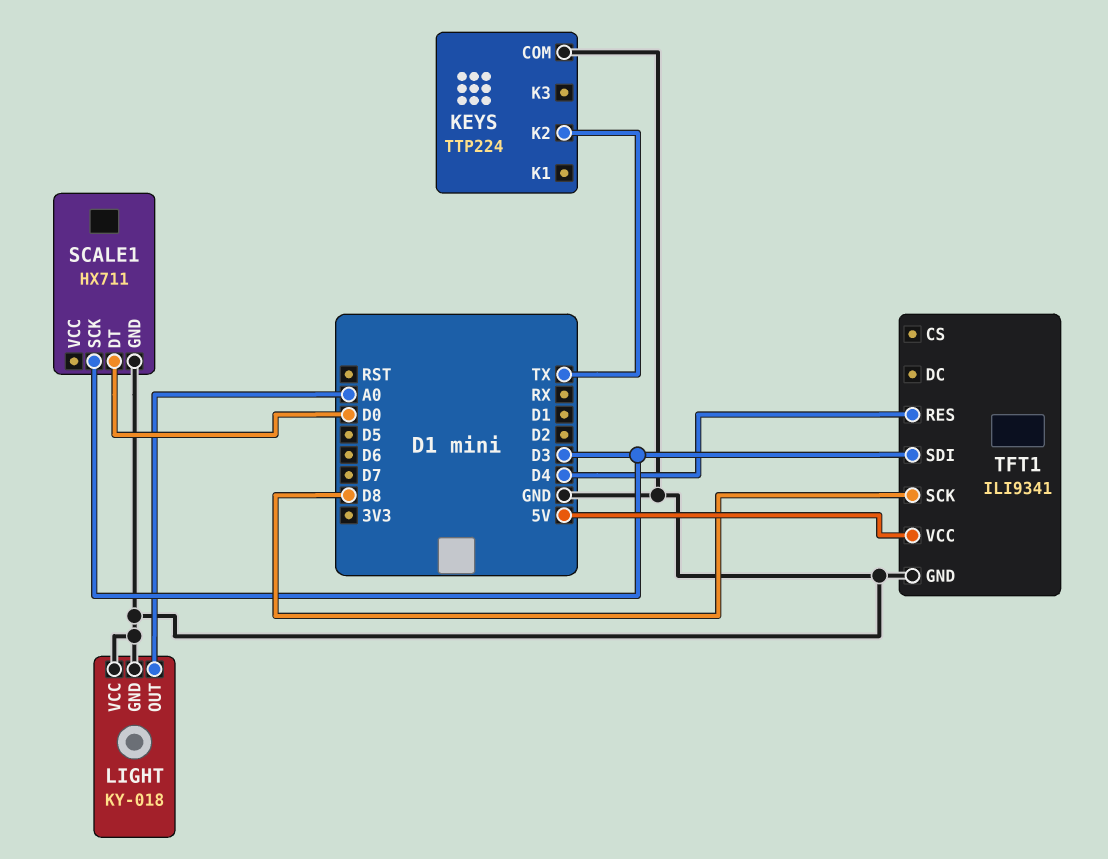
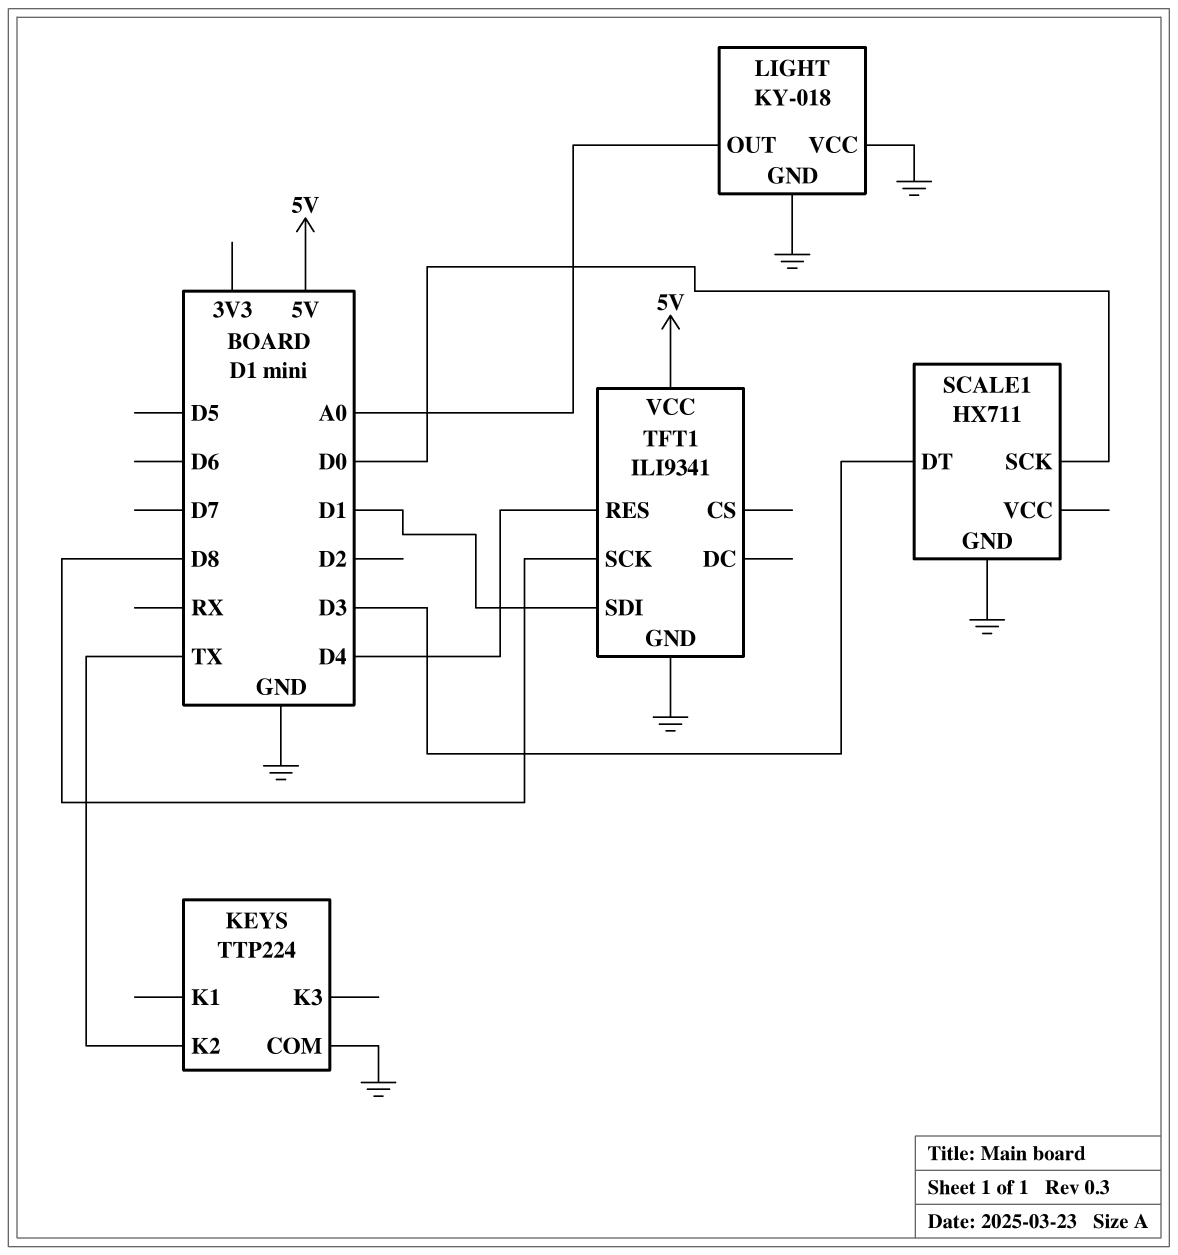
SCALE1 pin DT: D0 -> D3
SCALE1 pin SCK: D3 -> D0
TFT1 pin SDI: D3 -> D1

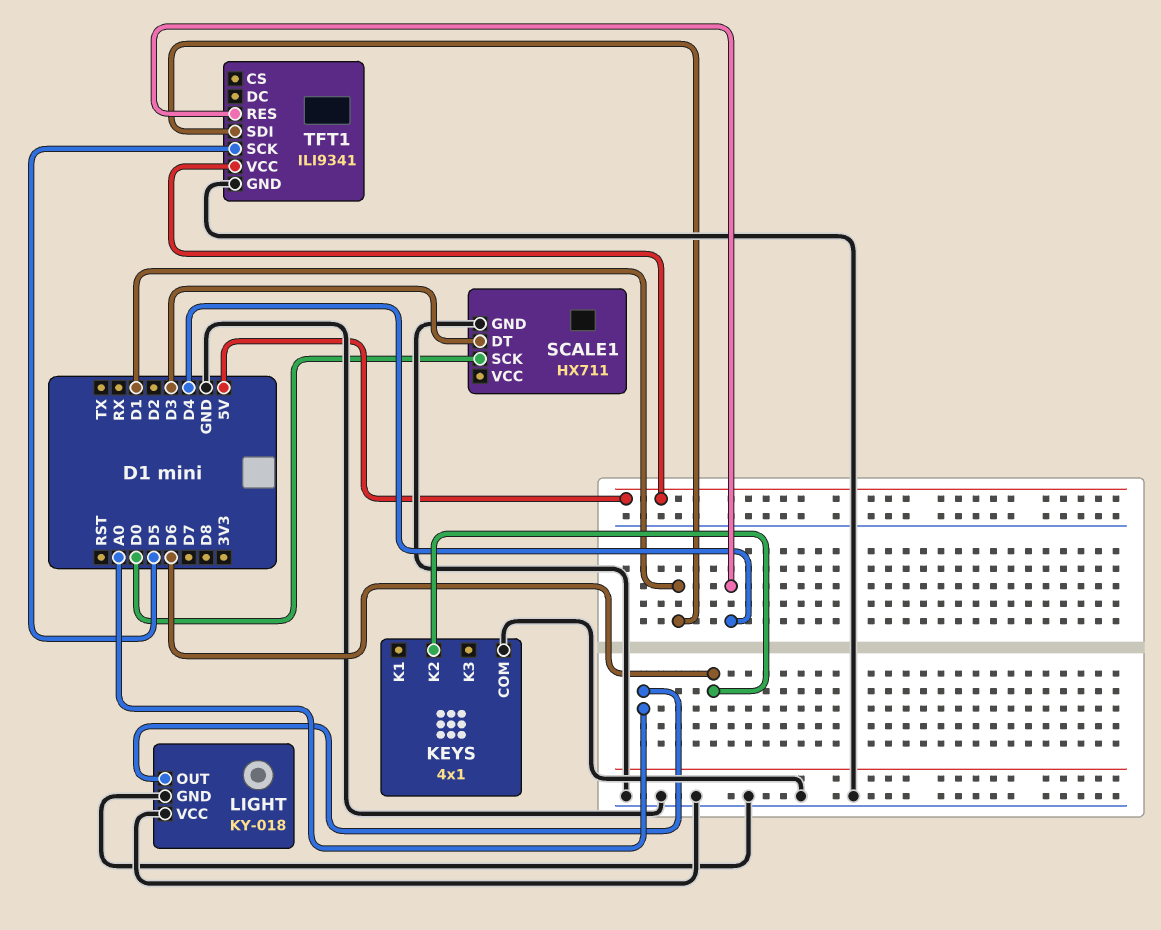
KEYS: TTP224 -> 4x1
KEYS pin K2: TX -> D6
TFT1 pin SCK: D8 -> D5

